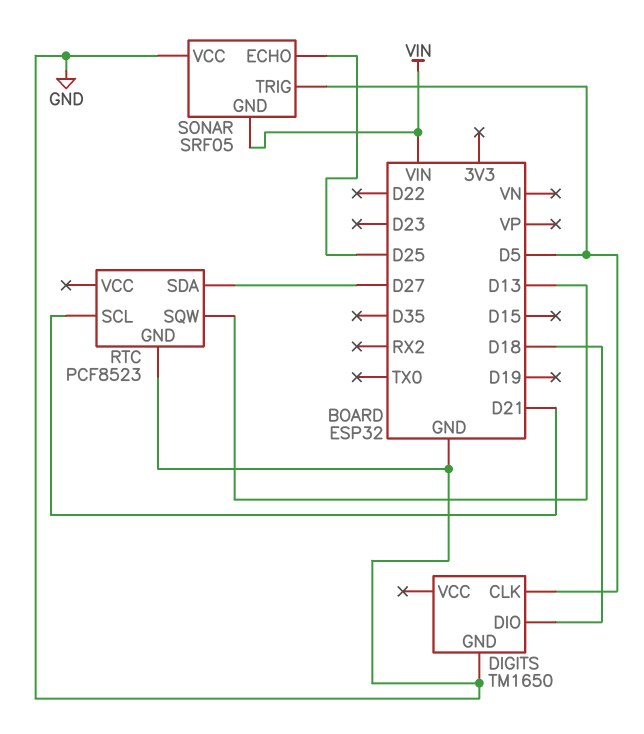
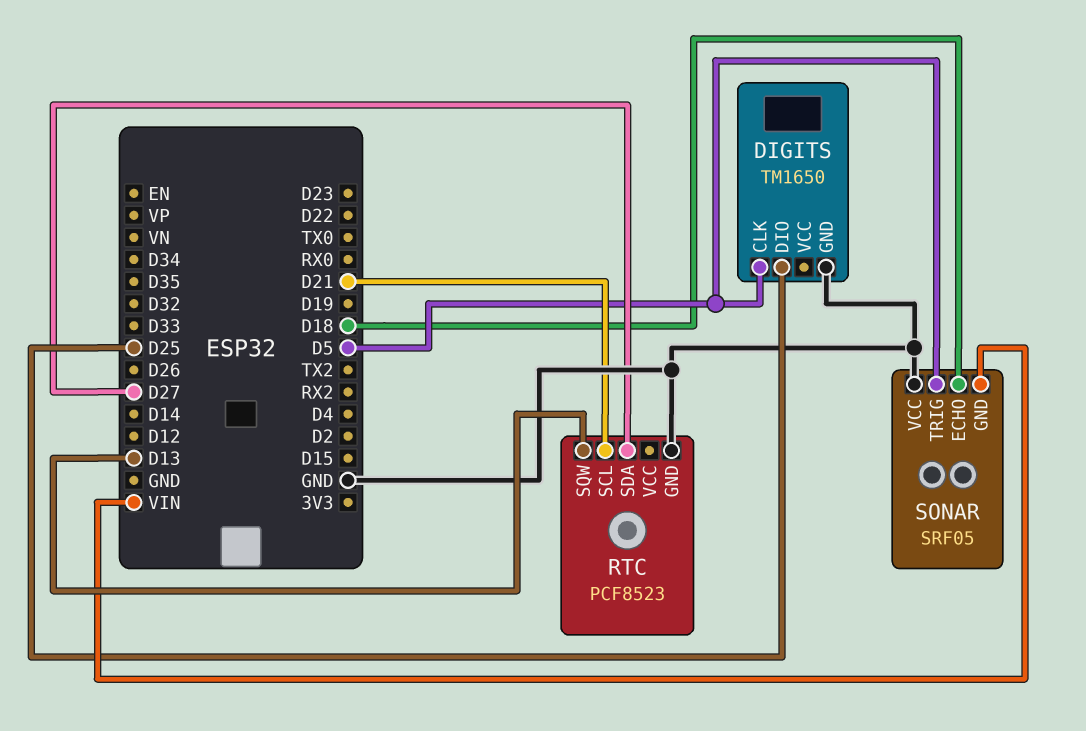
DIGITS pin DIO: D18 -> D25
SONAR pin ECHO: D25 -> D18

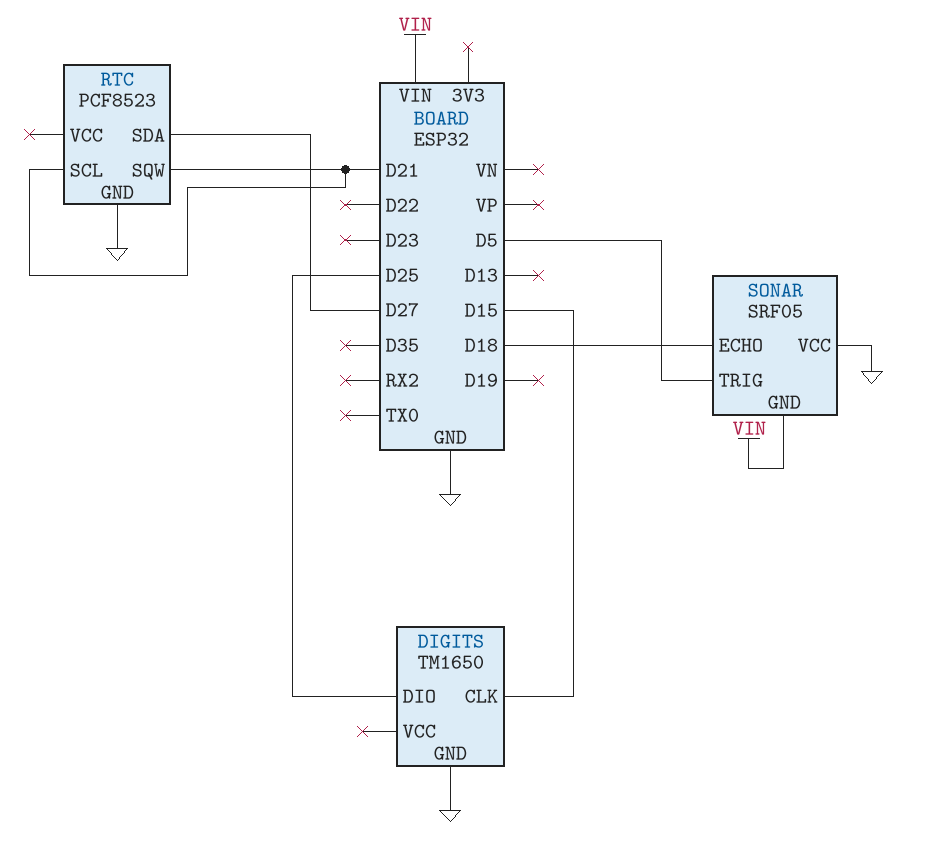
DIGITS pin CLK: D5 -> D15
RTC pin SQW: D13 -> D21

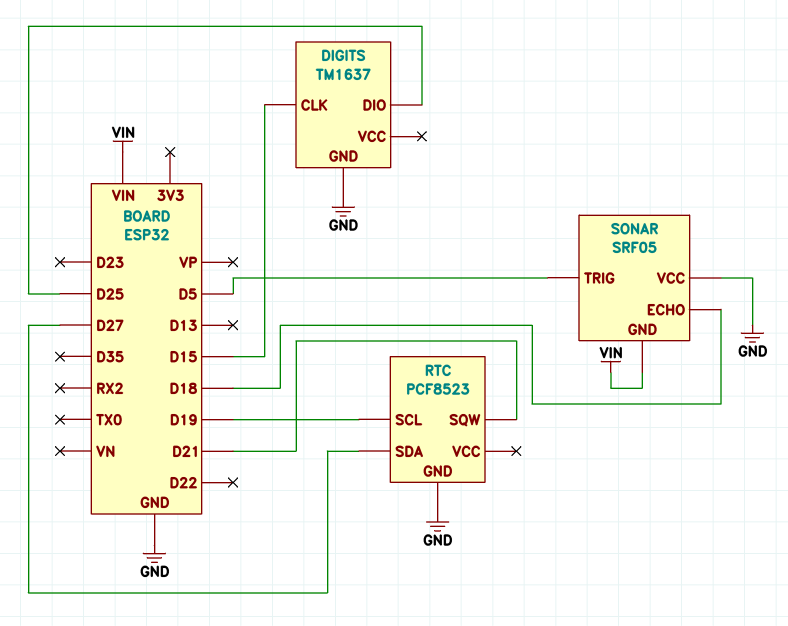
DIGITS: TM1650 -> TM1637
RTC pin SCL: D21 -> D19

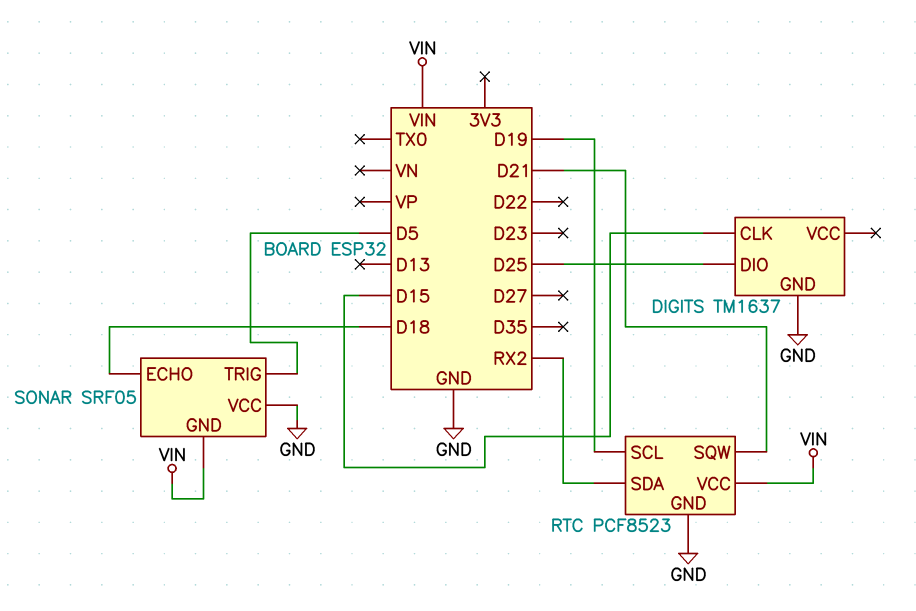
RTC pin SDA: D27 -> RX2
RTC pin VCC: none -> VIN

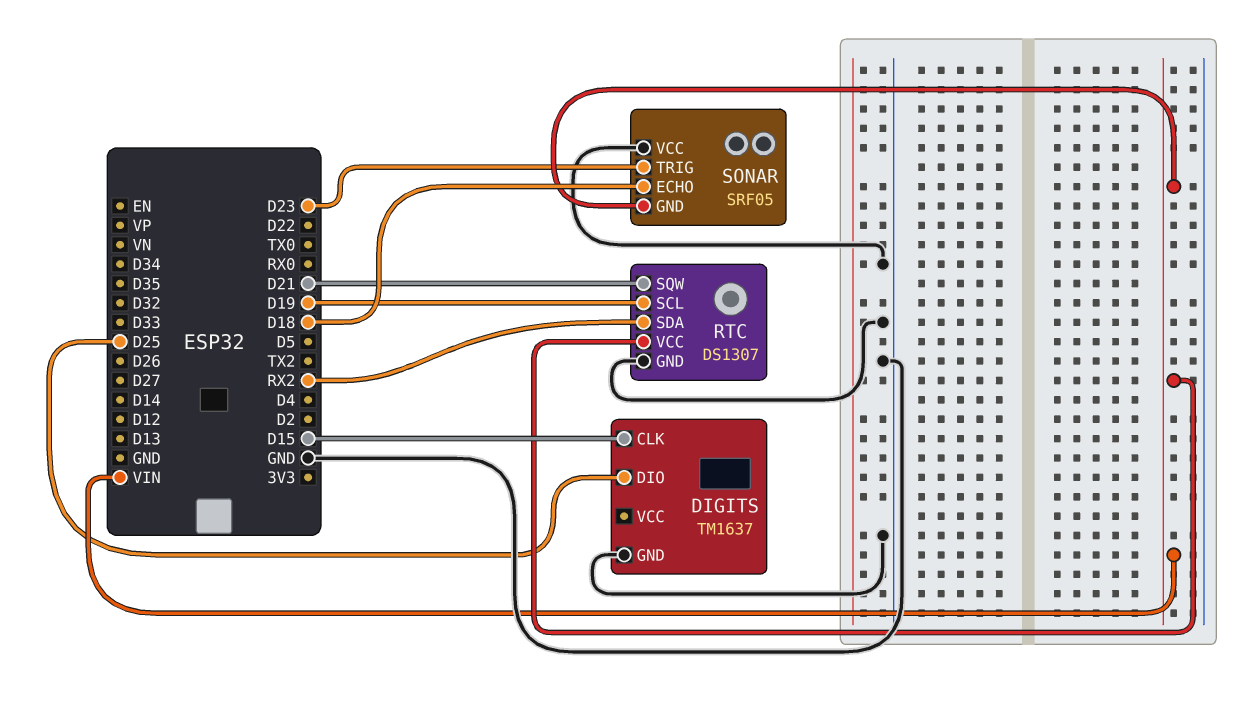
RTC: PCF8523 -> DS1307
SONAR pin TRIG: D5 -> D23

